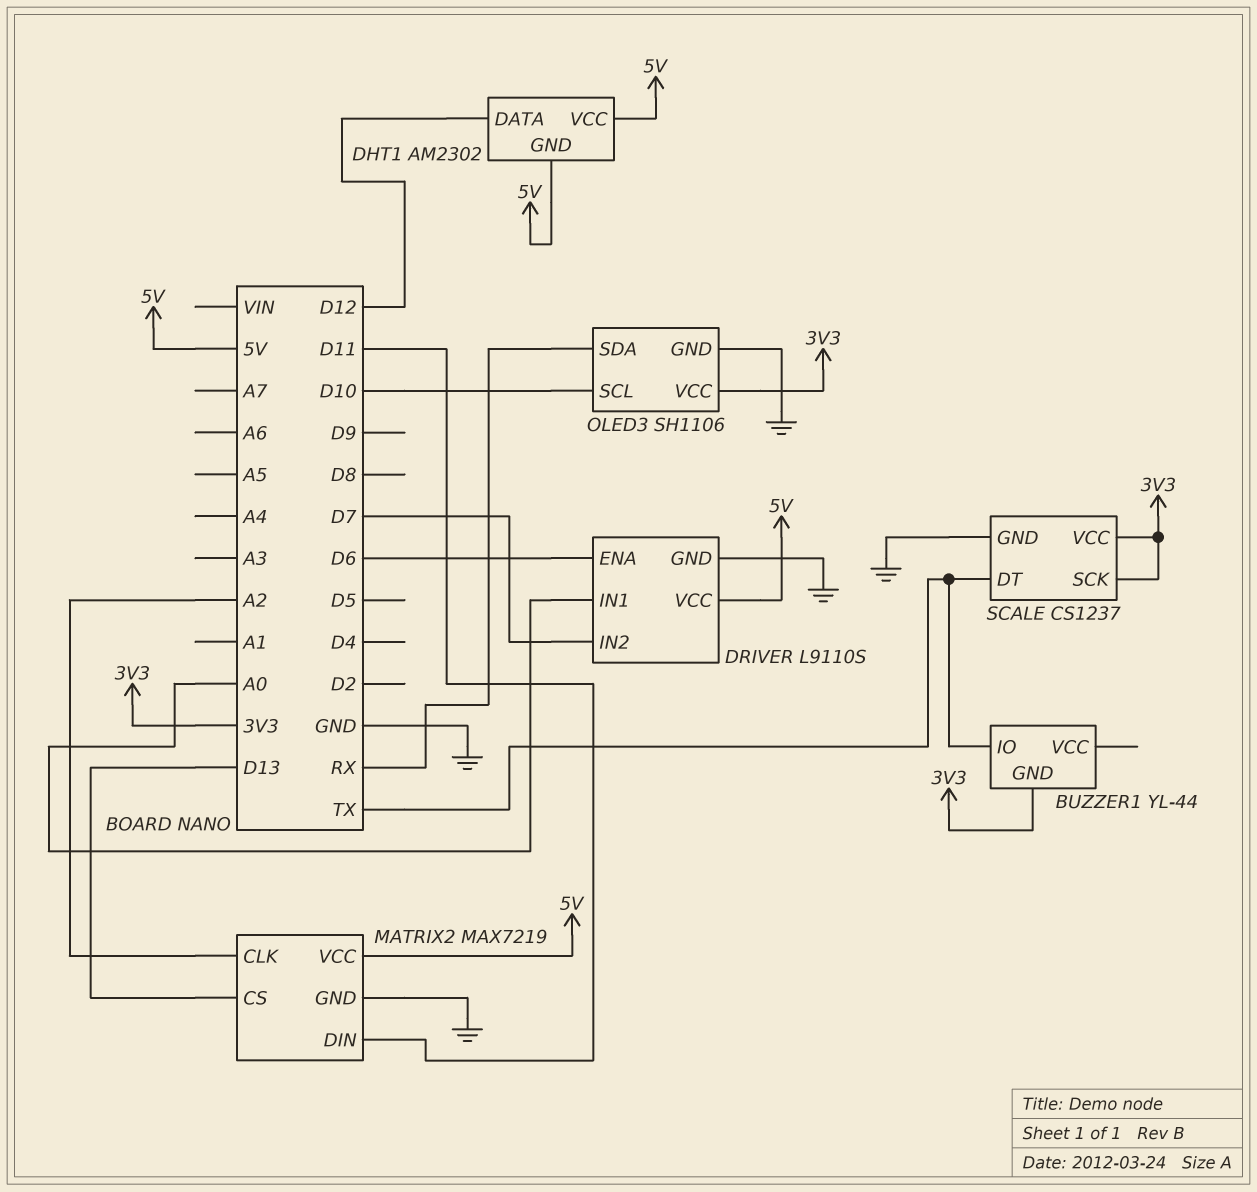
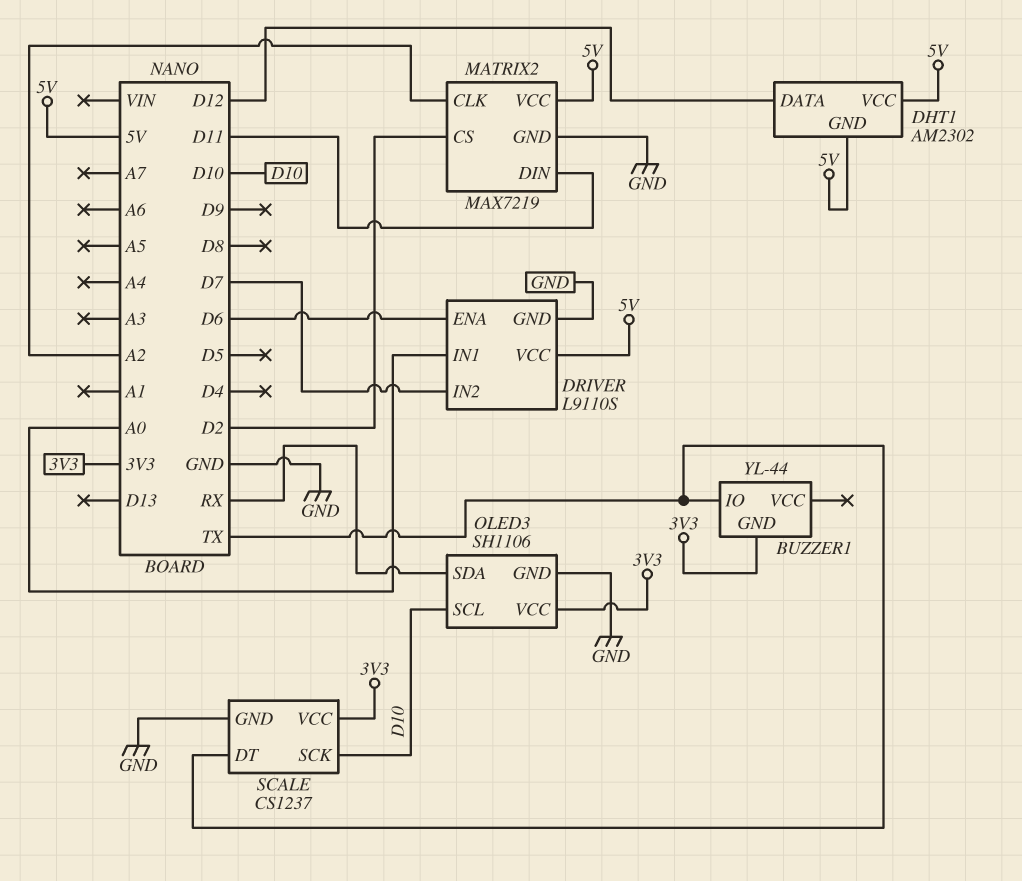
MATRIX2 pin CS: D13 -> D2
SCALE pin SCK: 3V3 -> D10

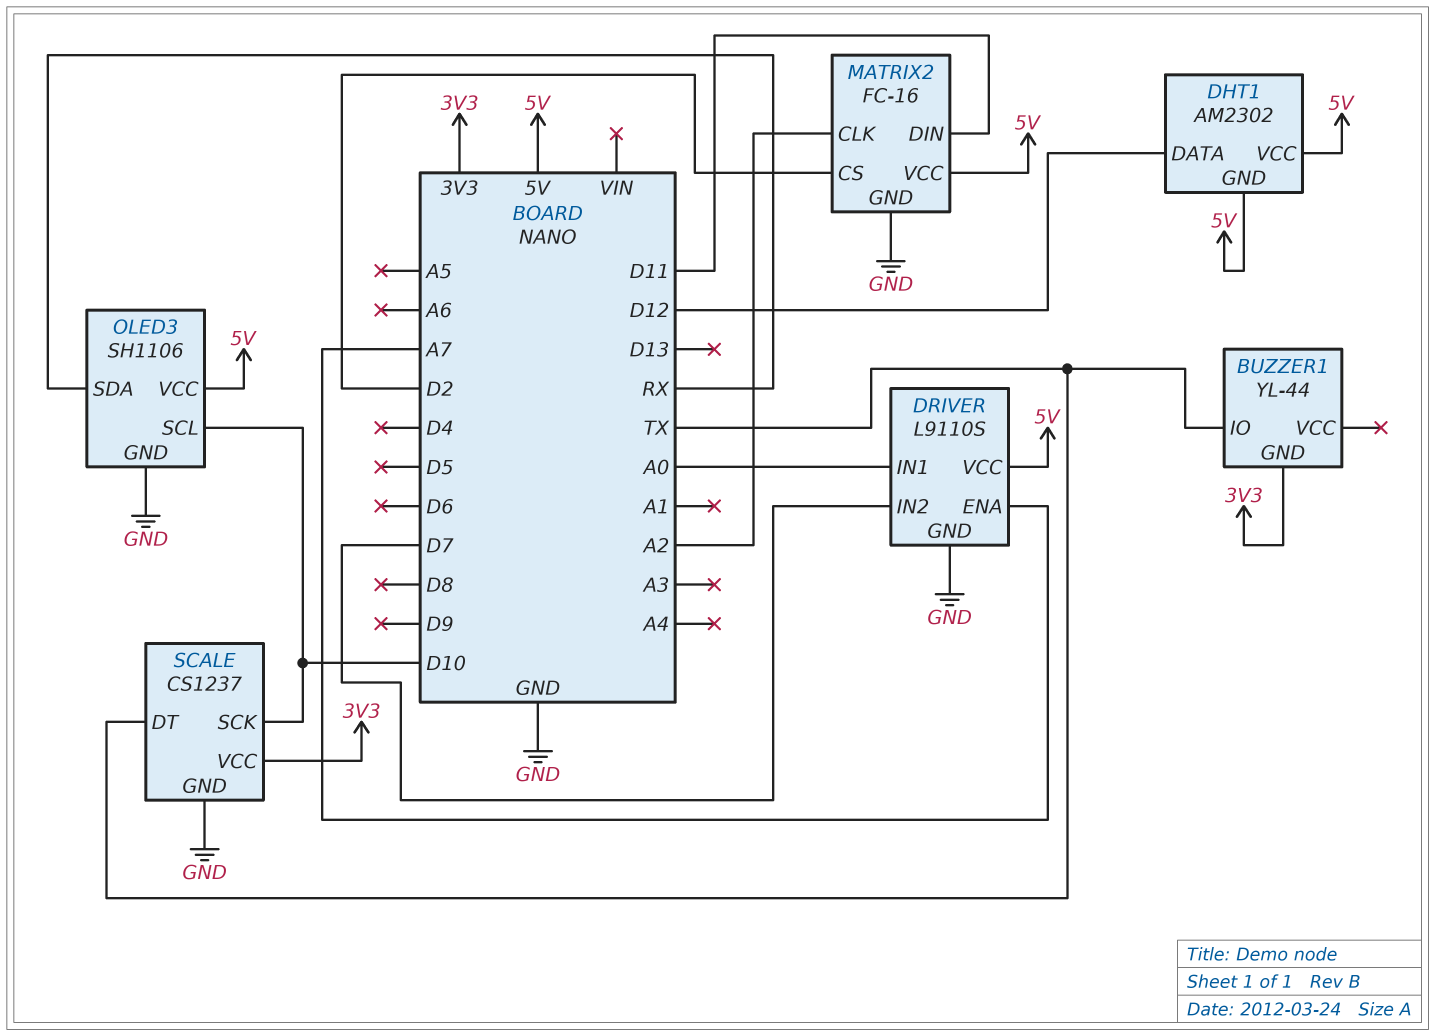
DRIVER pin ENA: D6 -> A7
MATRIX2: MAX7219 -> FC-16
OLED3 pin VCC: 3V3 -> 5V

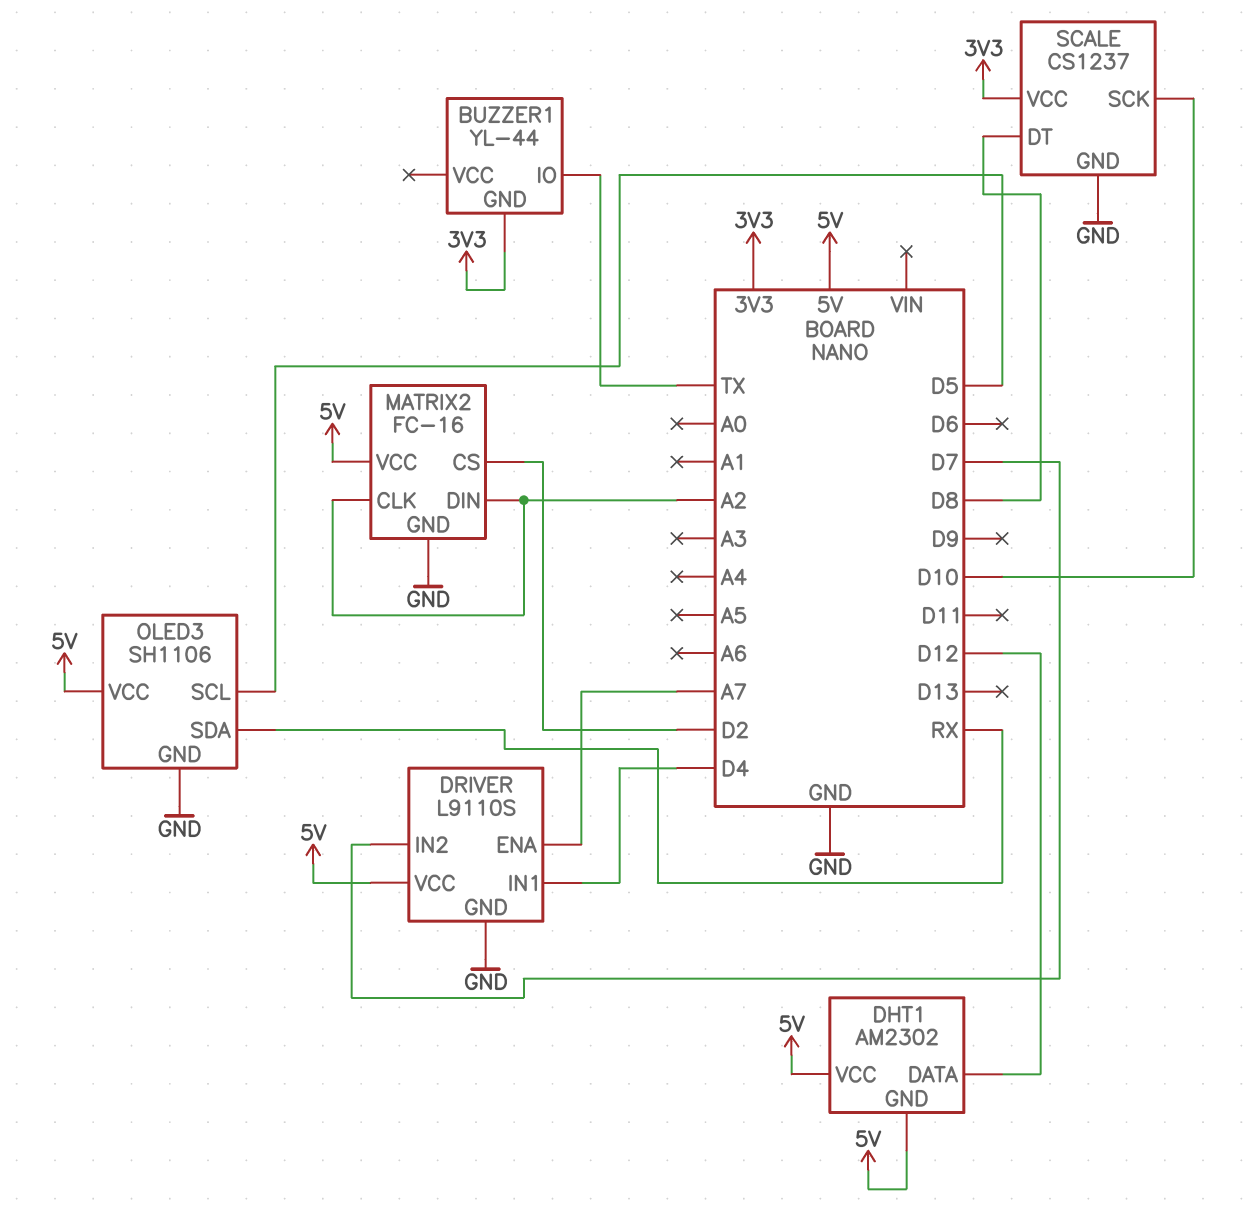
DRIVER pin IN1: A0 -> D4
MATRIX2 pin DIN: D11 -> A2
OLED3 pin SCL: D10 -> D5
SCALE pin DT: TX -> D8

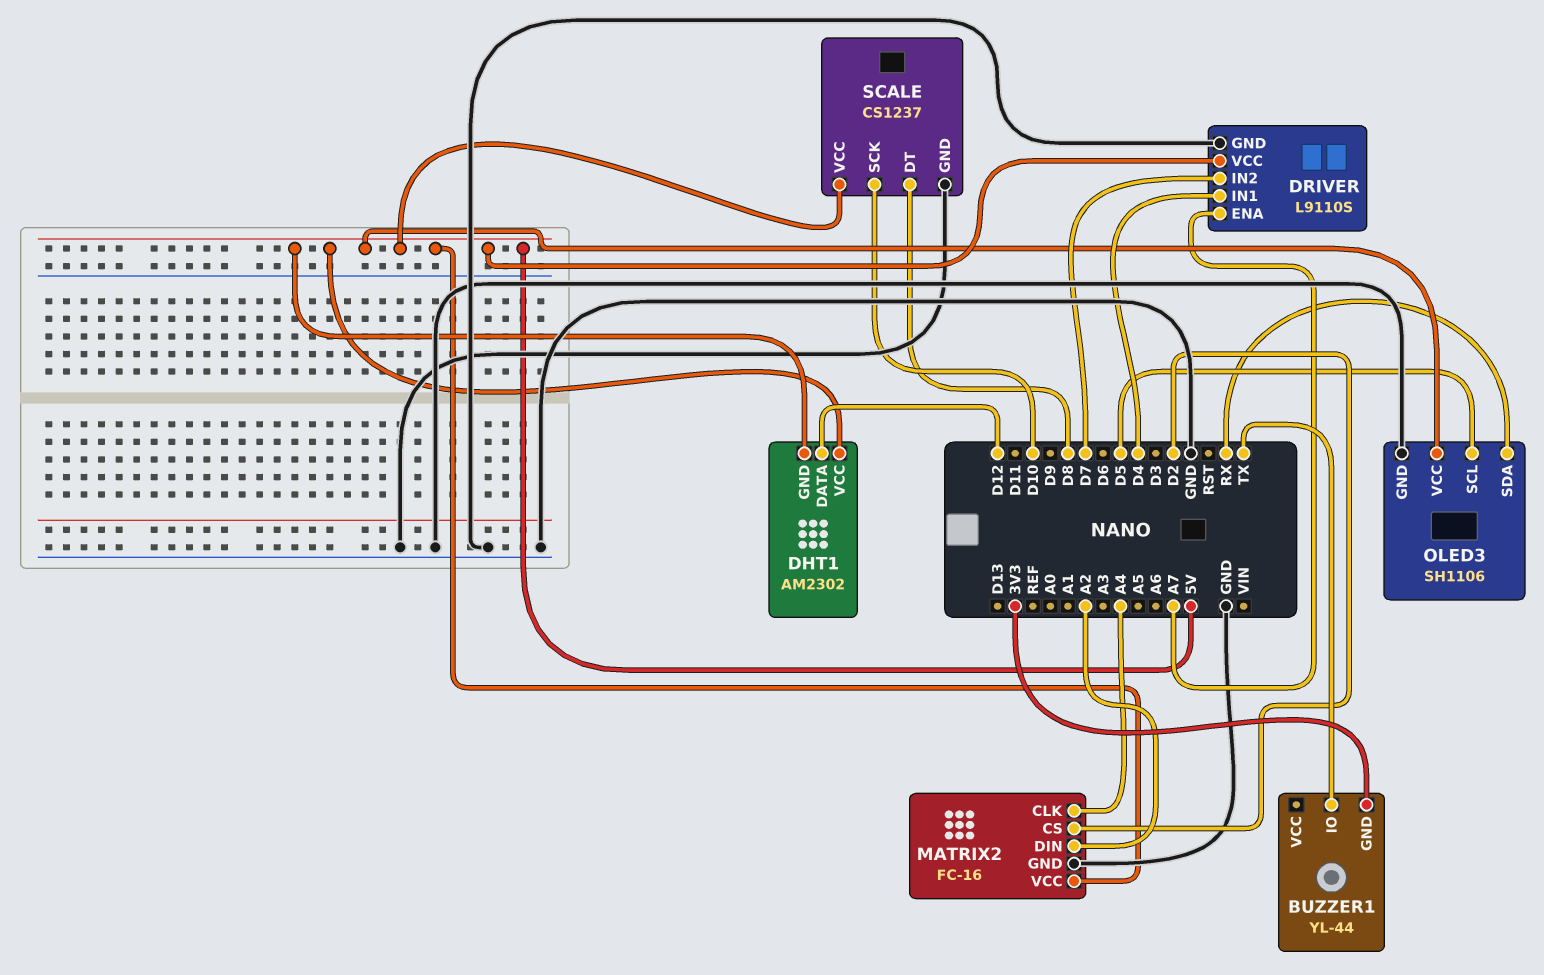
MATRIX2 pin CLK: A2 -> A4
SCALE pin VCC: 3V3 -> 5V

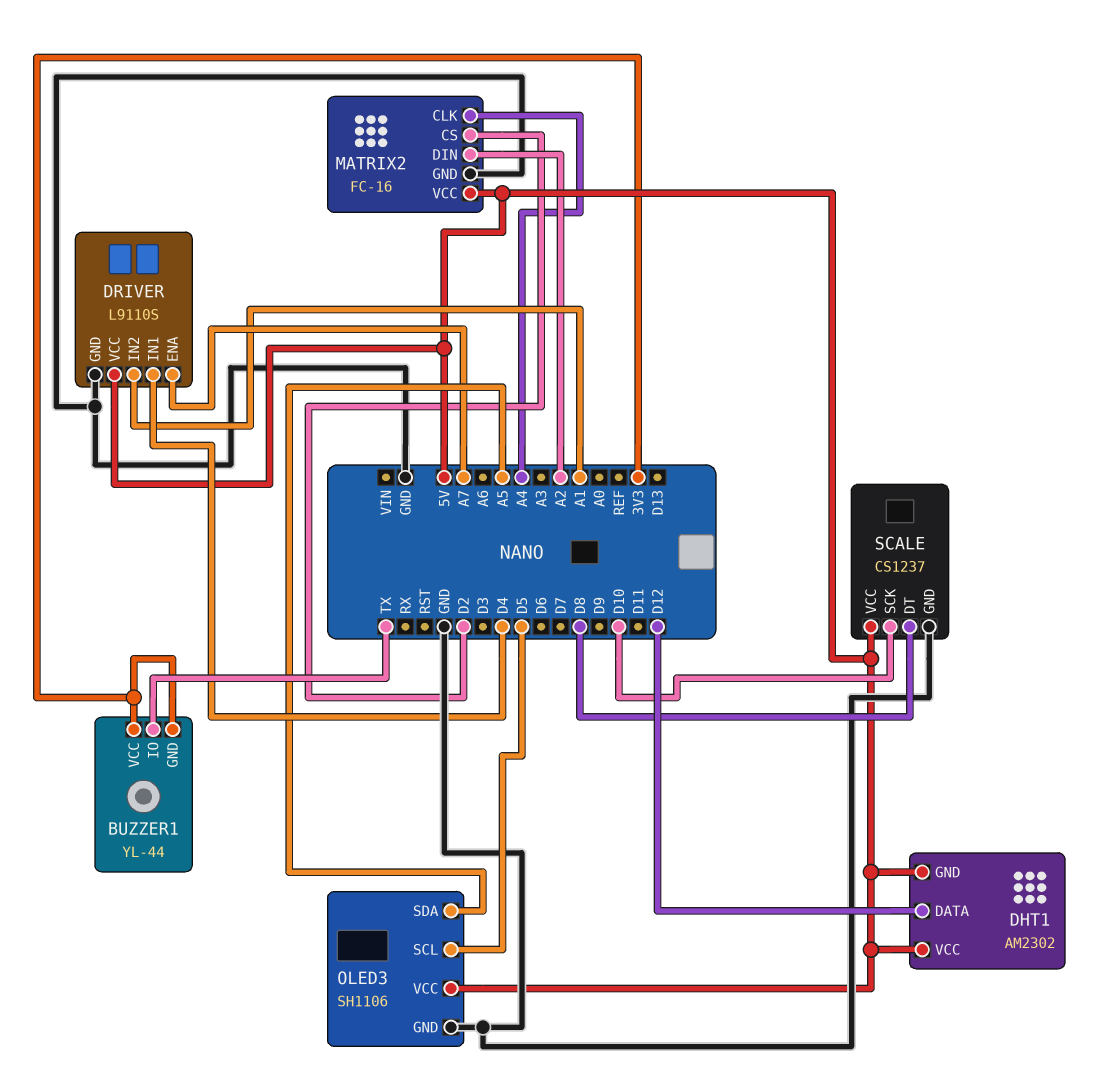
BUZZER1 pin VCC: none -> 3V3
DRIVER pin IN2: D7 -> A1
OLED3 pin SDA: RX -> A5

